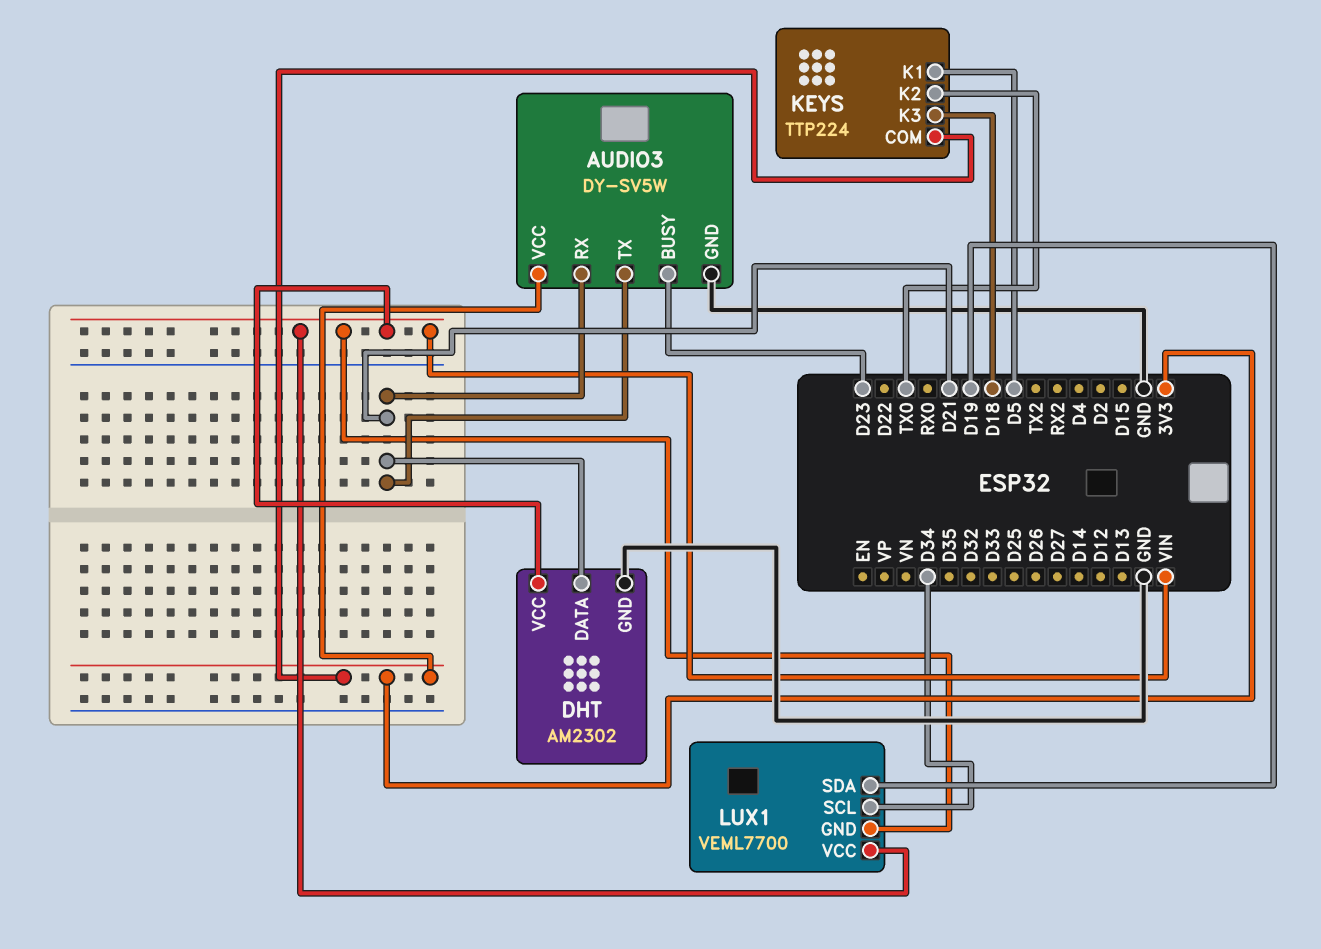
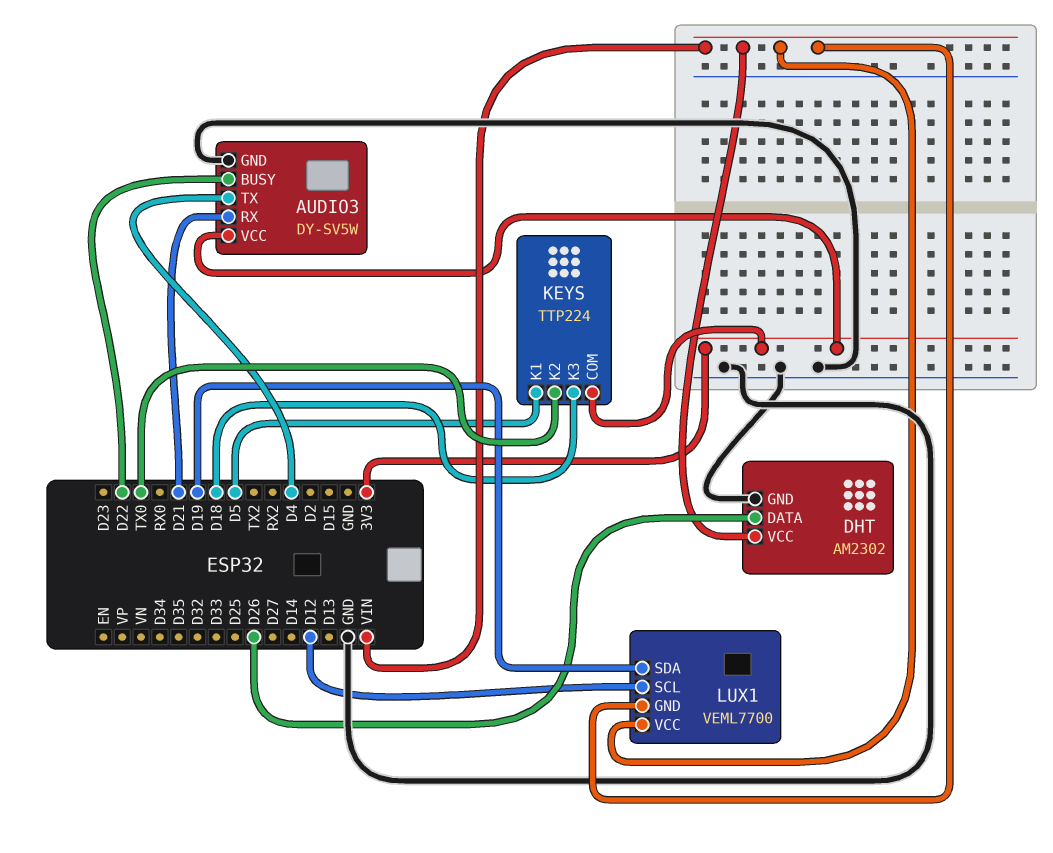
AUDIO3 pin BUSY: D23 -> D22
AUDIO3 pin TX: D21 -> D4
DHT pin DATA: D21 -> D26
LUX1 pin SCL: D34 -> D12

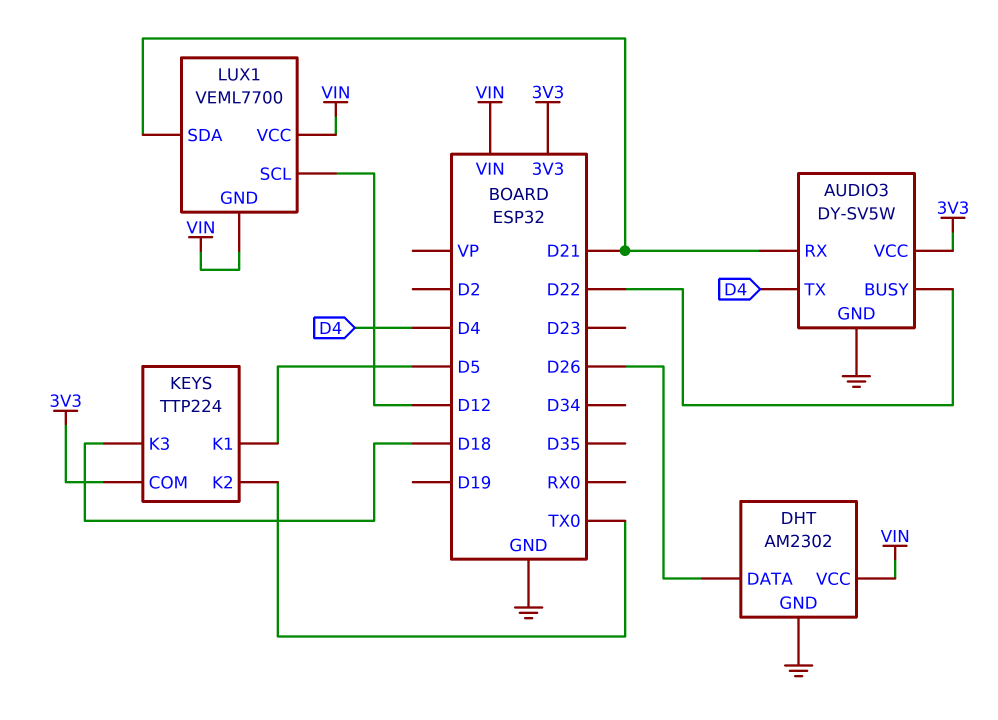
LUX1 pin SDA: D19 -> D21

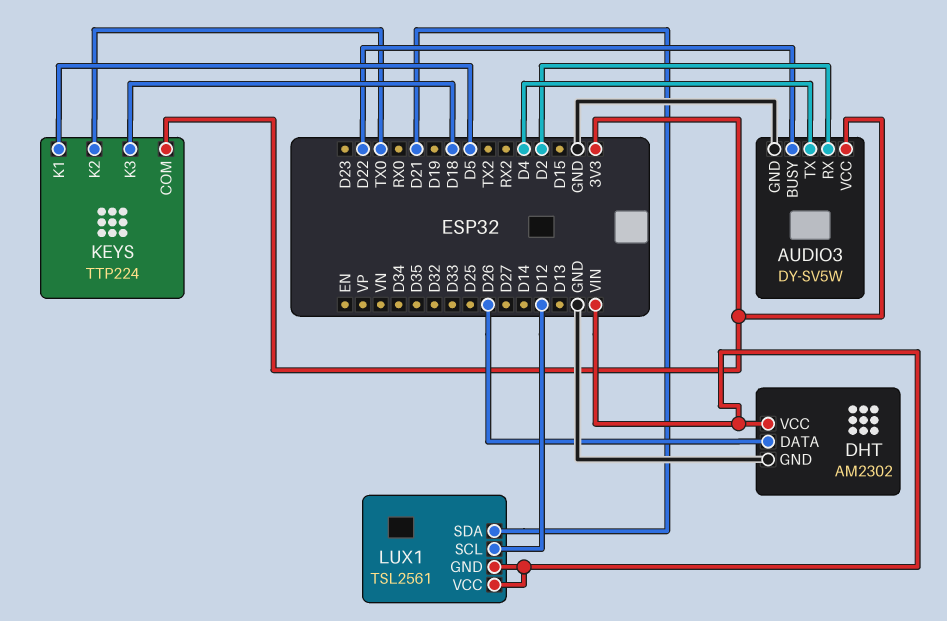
AUDIO3 pin RX: D21 -> D2
LUX1: VEML7700 -> TSL2561

